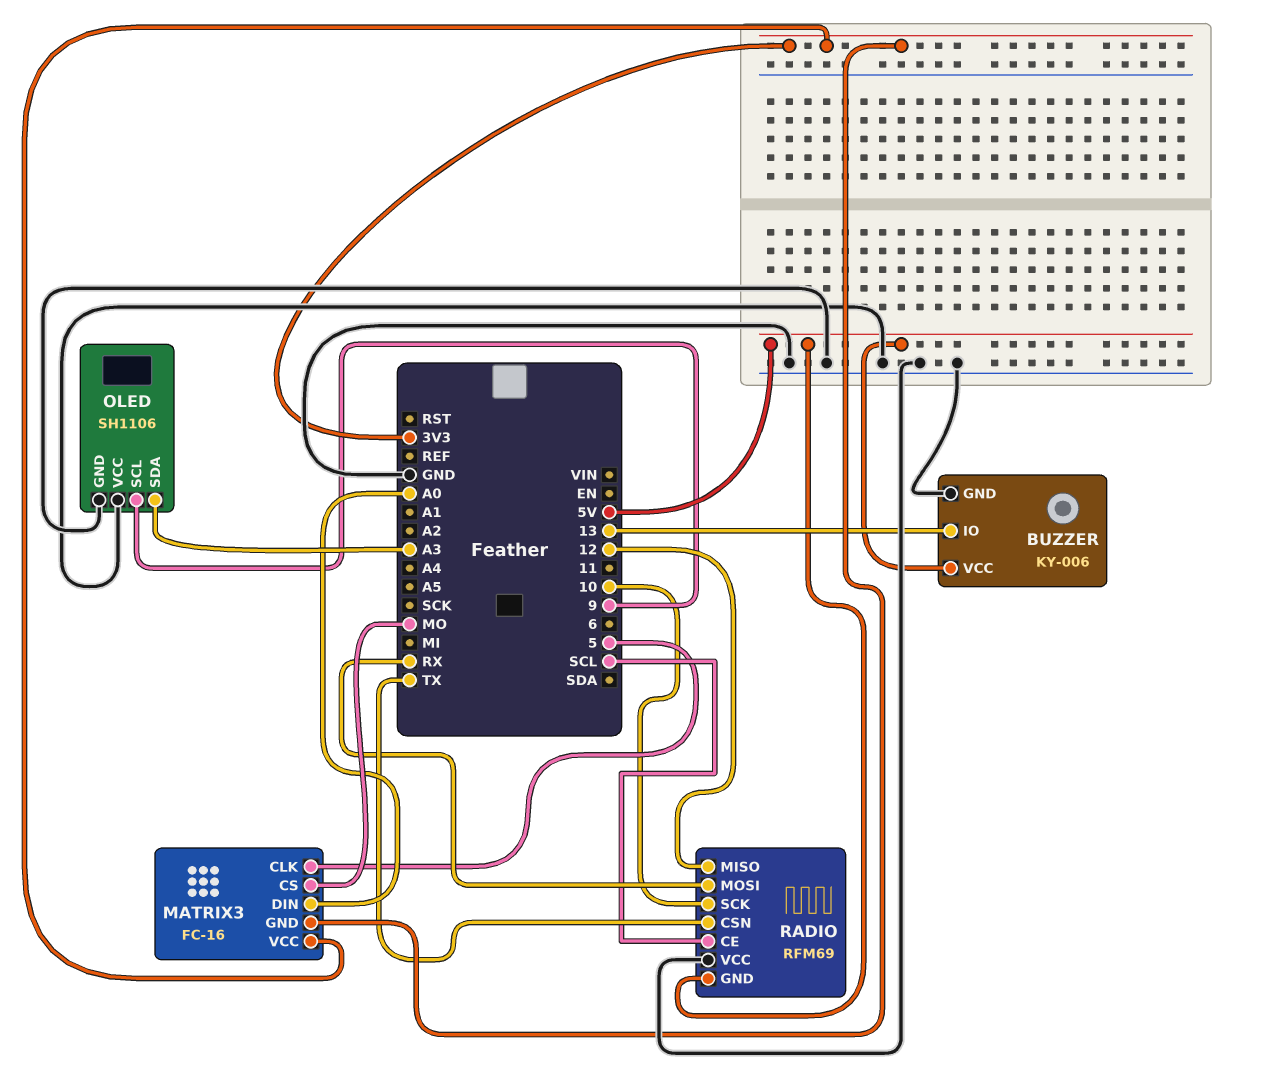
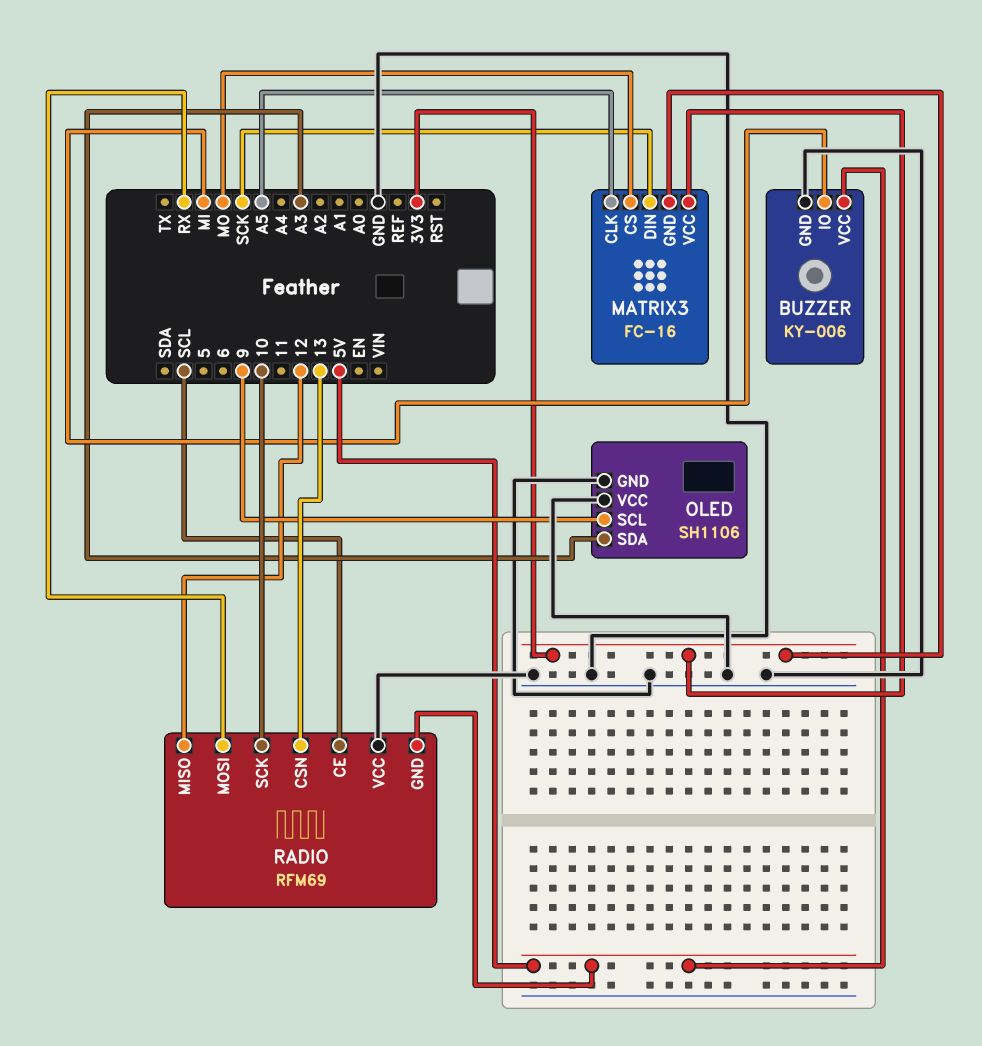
BUZZER pin IO: 13 -> MI
MATRIX3 pin CLK: 5 -> A5
MATRIX3 pin DIN: A0 -> SCK
RADIO pin CSN: TX -> 13

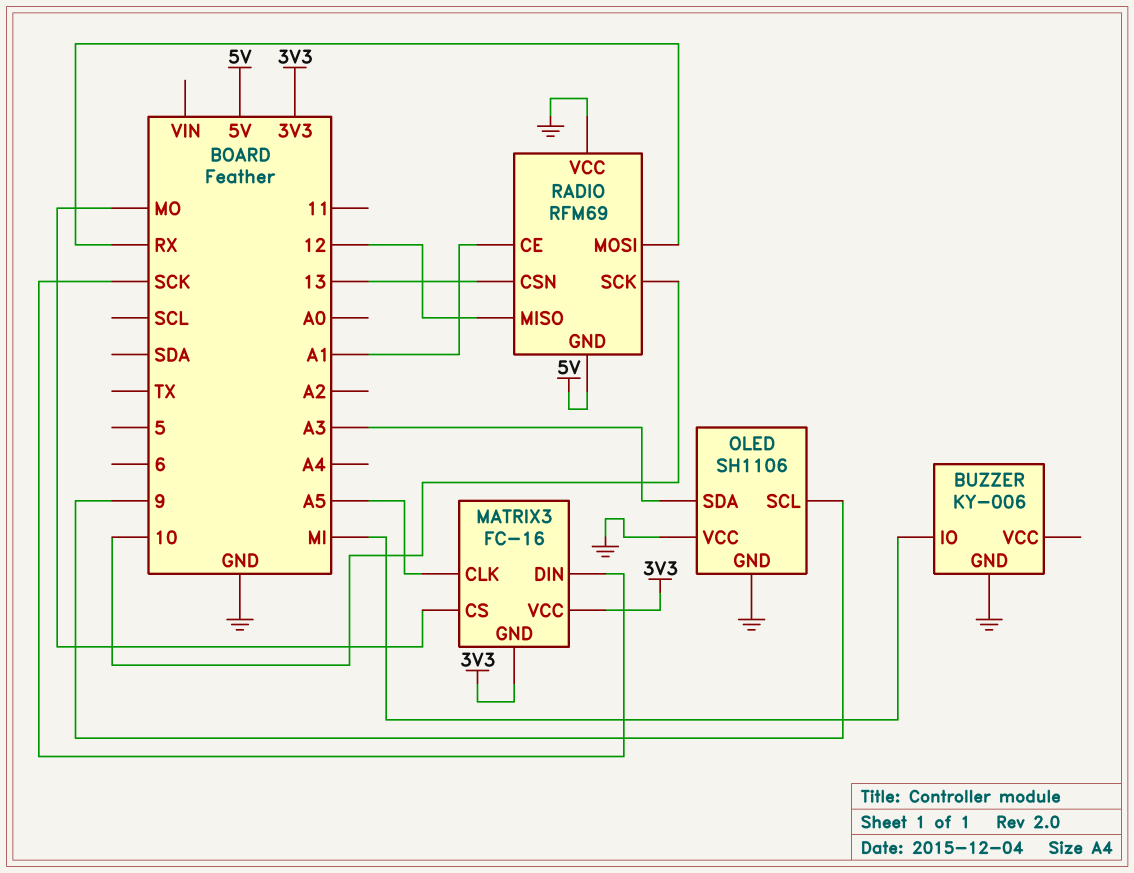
BUZZER pin VCC: 5V -> none
RADIO pin CE: SCL -> A1

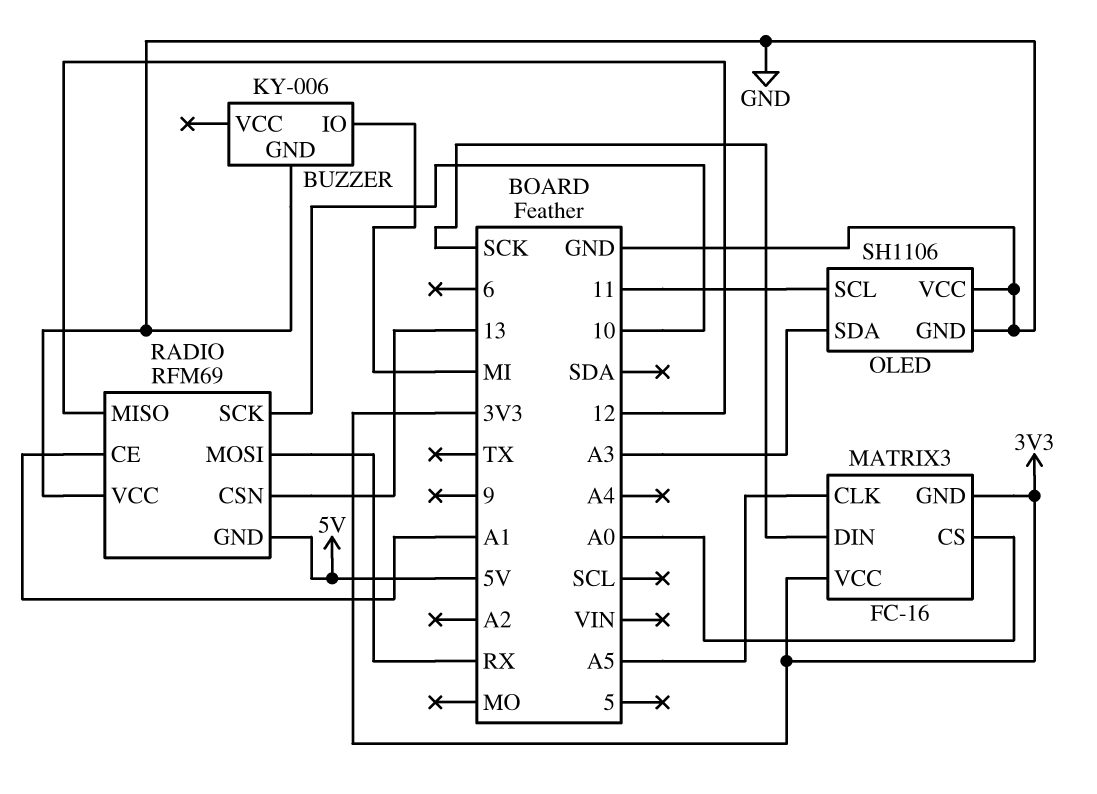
MATRIX3 pin CS: MO -> A0
OLED pin SCL: 9 -> 11

